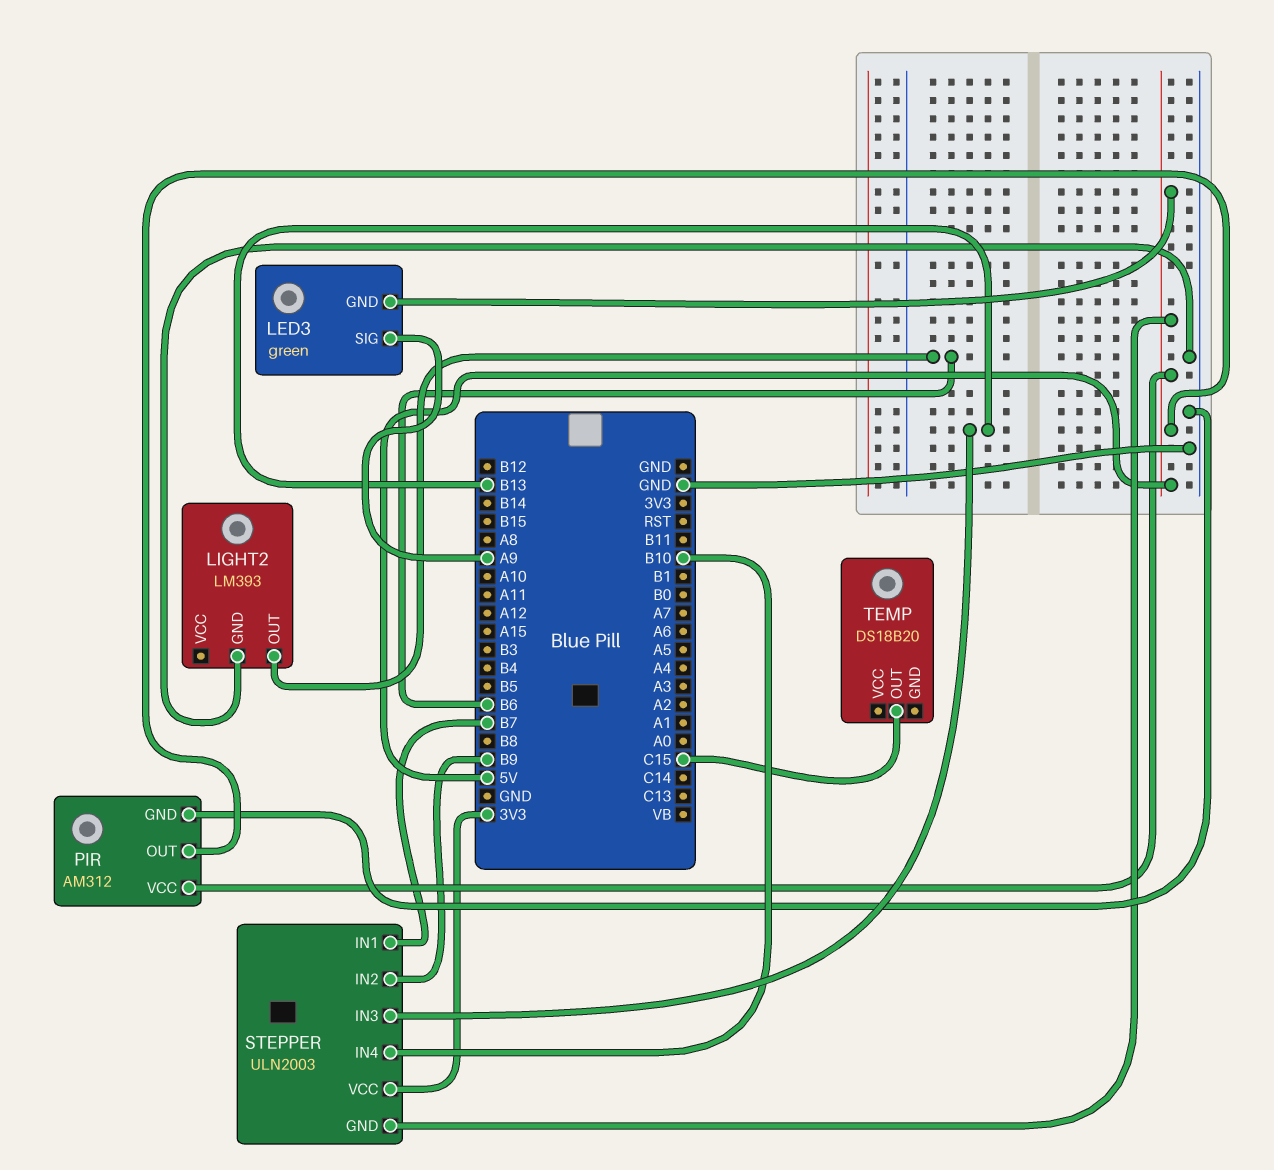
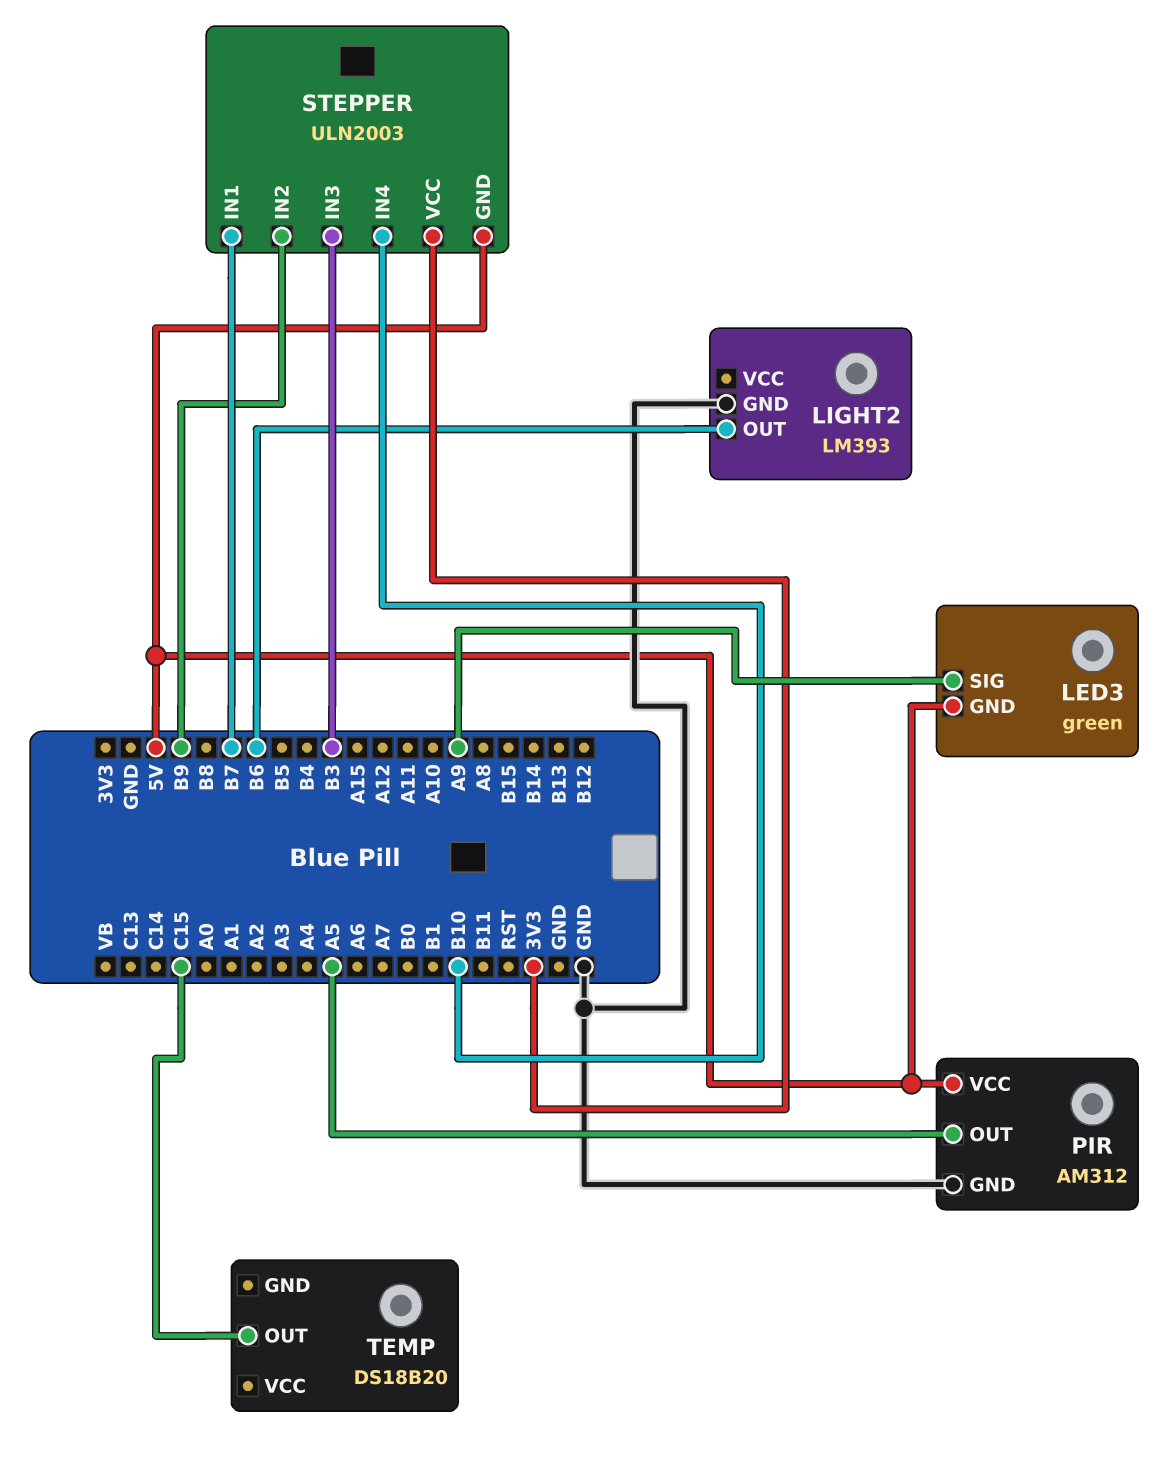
PIR pin OUT: 5V -> A5
STEPPER pin IN3: B13 -> B3

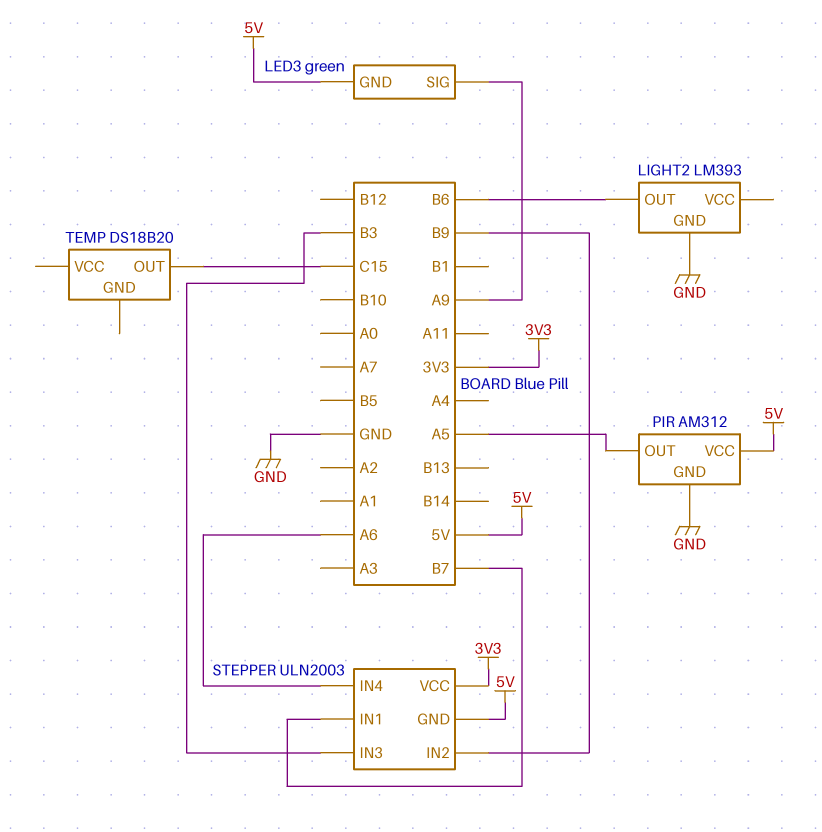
STEPPER pin IN4: B10 -> A6

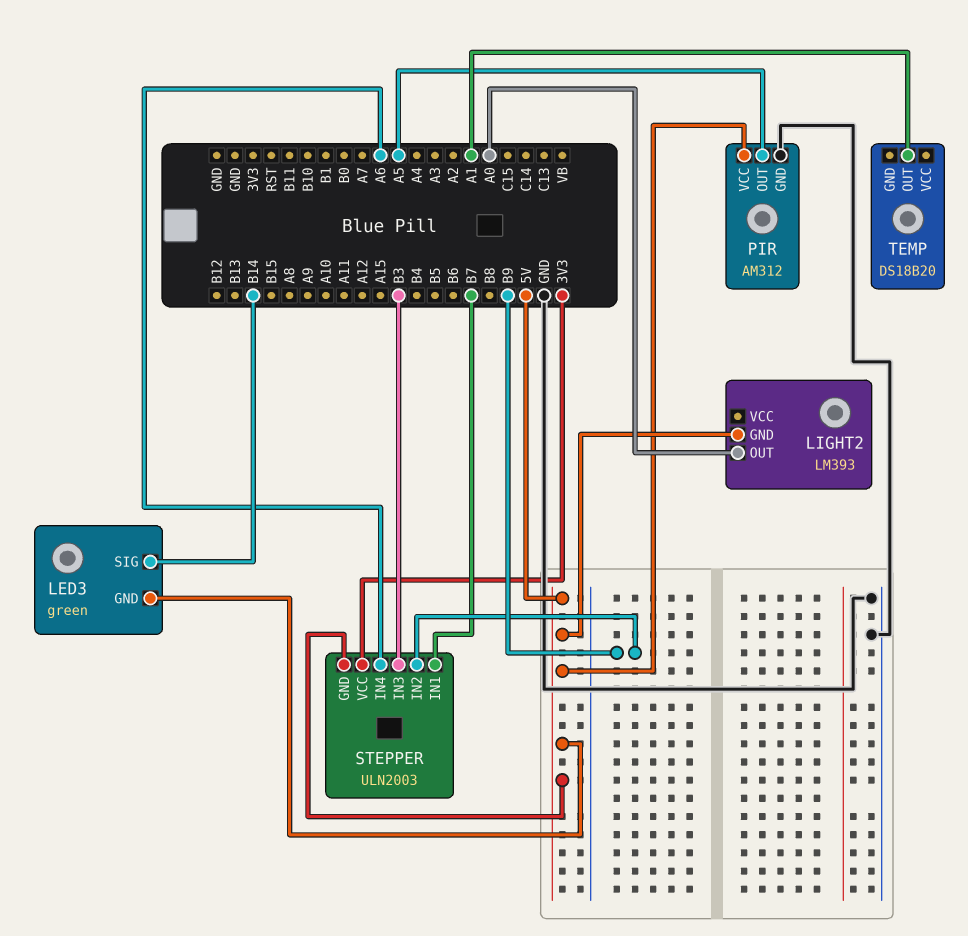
LED3 pin SIG: A9 -> B14
LIGHT2 pin GND: GND -> 5V
LIGHT2 pin OUT: B6 -> A0
TEMP pin OUT: C15 -> A1

